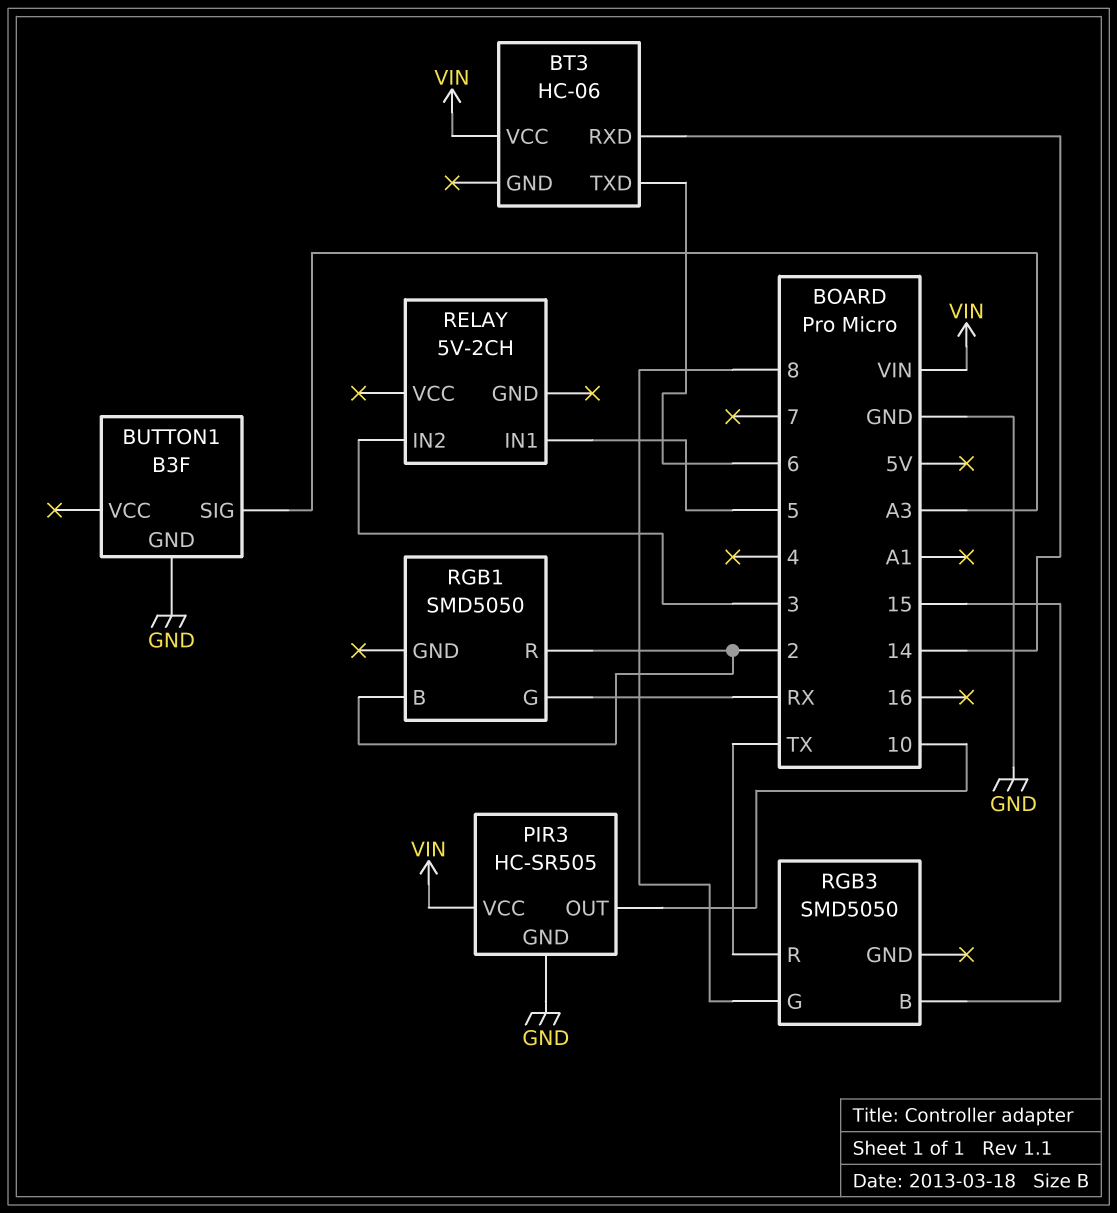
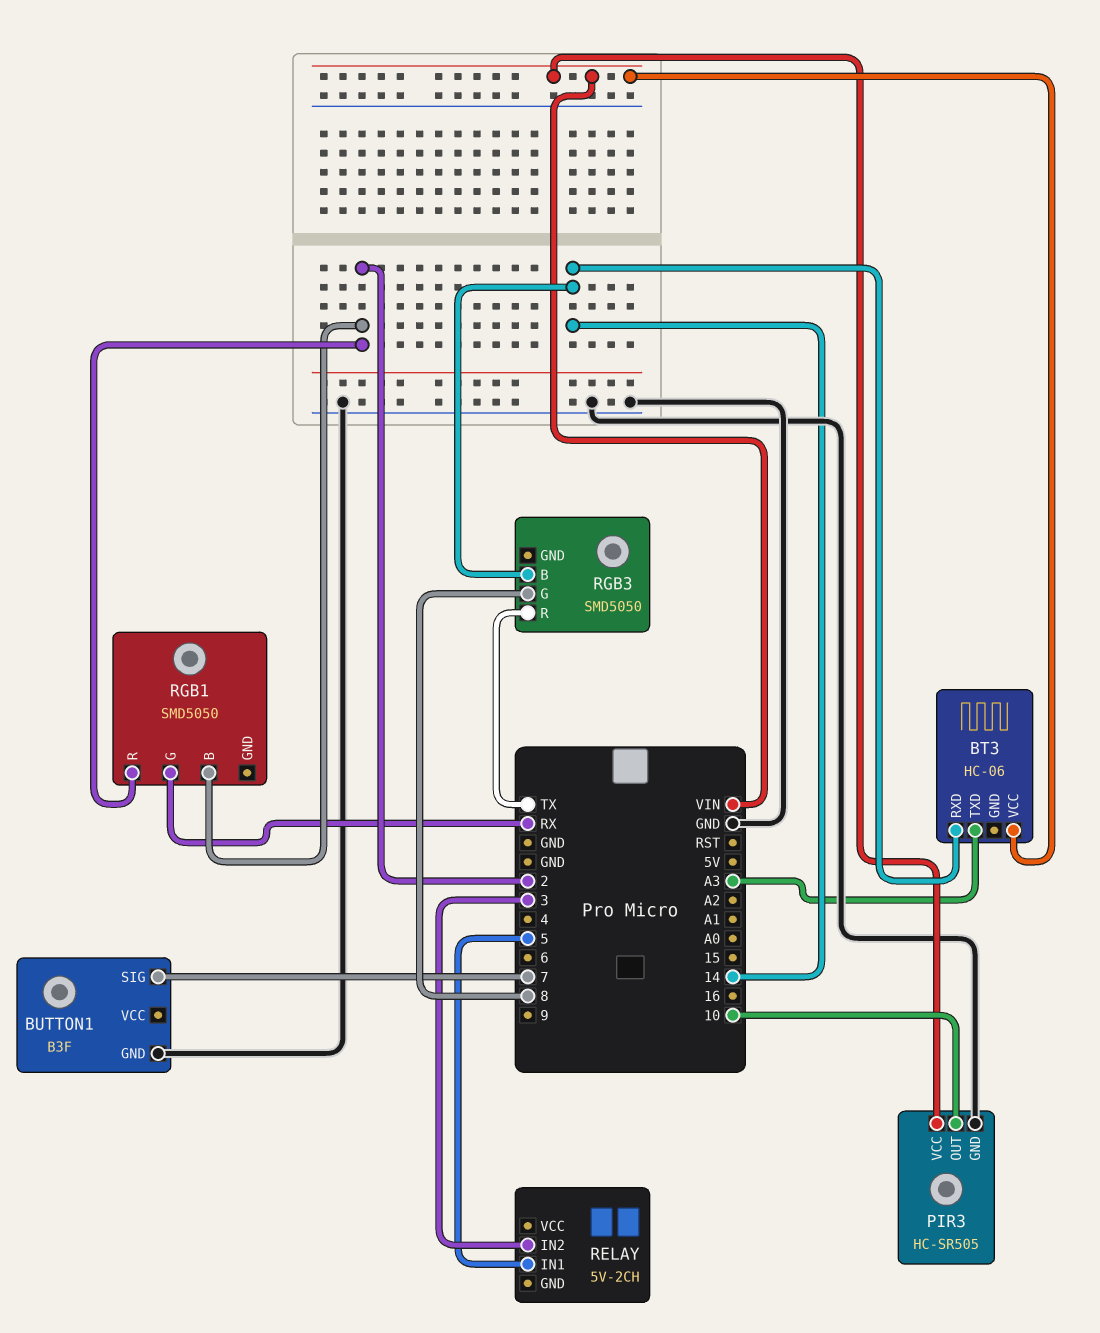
BT3 pin TXD: 6 -> A3
BUTTON1 pin SIG: A3 -> 7
RGB3 pin B: 15 -> 14

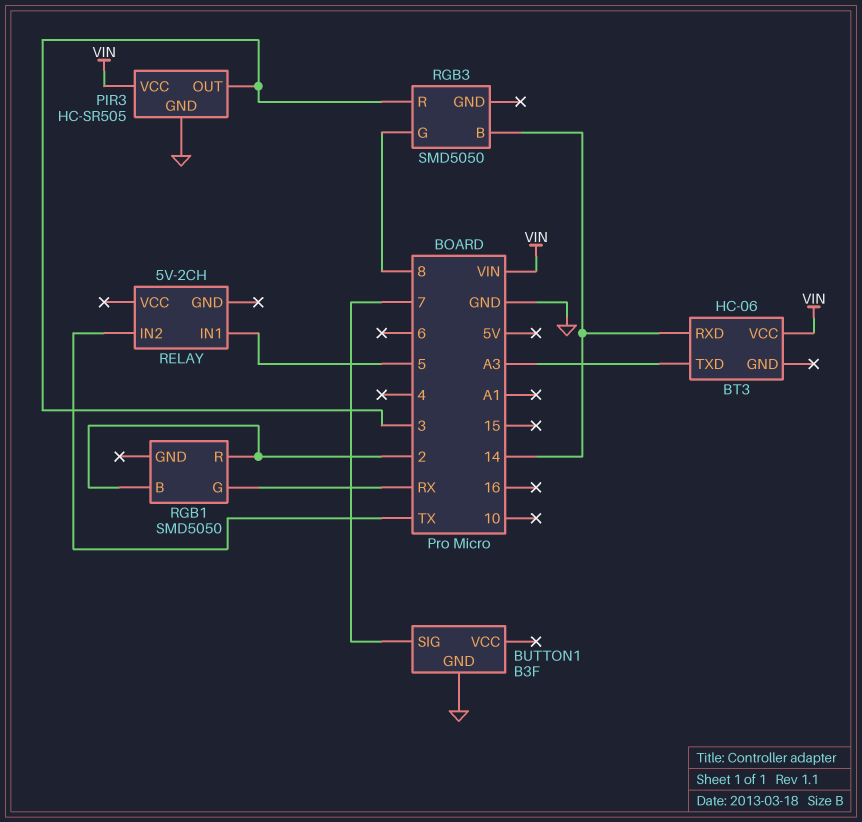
PIR3 pin OUT: 10 -> 3
RELAY pin IN2: 3 -> TX
RGB3 pin R: TX -> 3

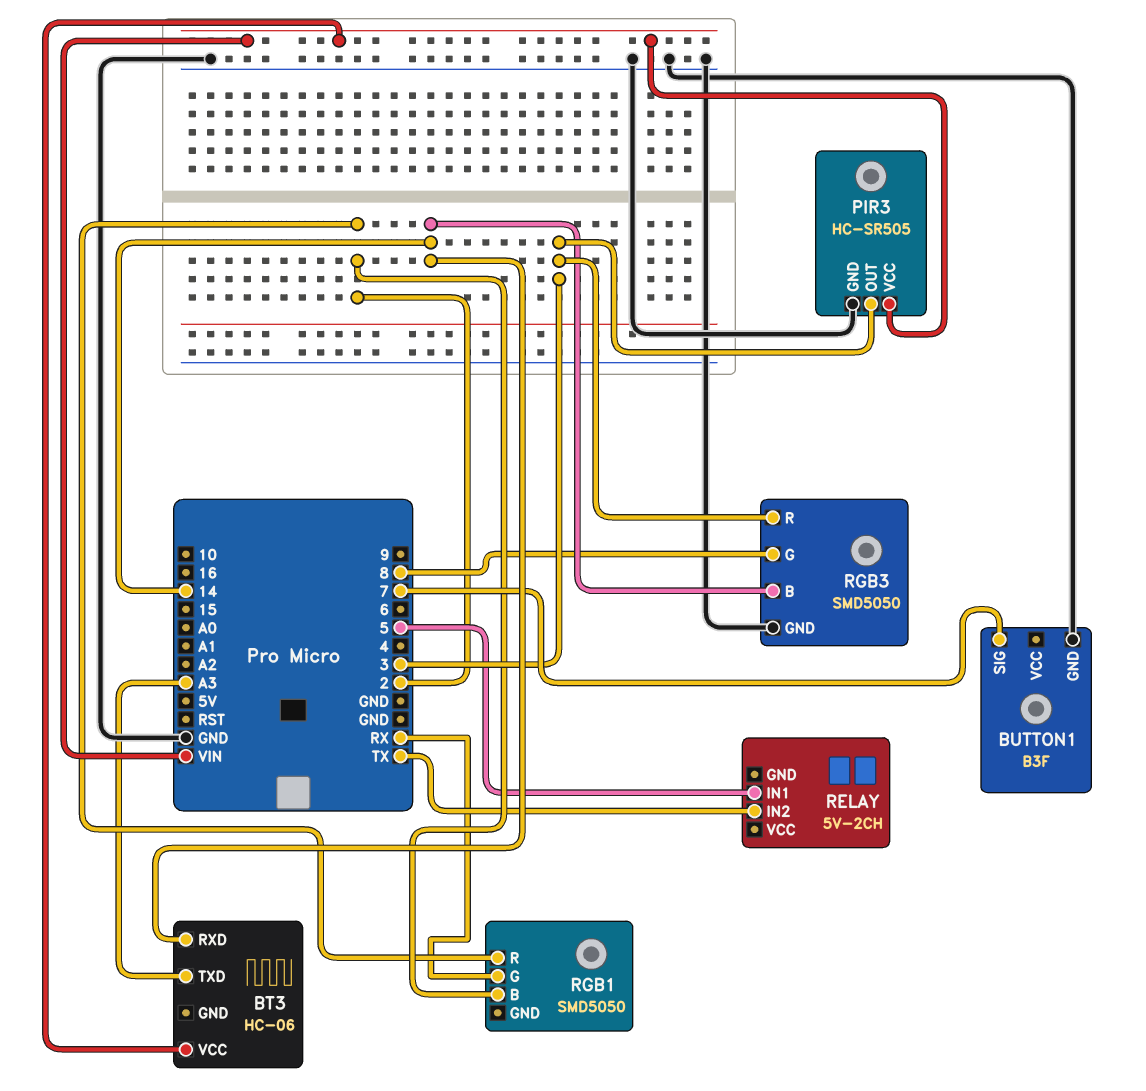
RGB3 pin GND: none -> GND

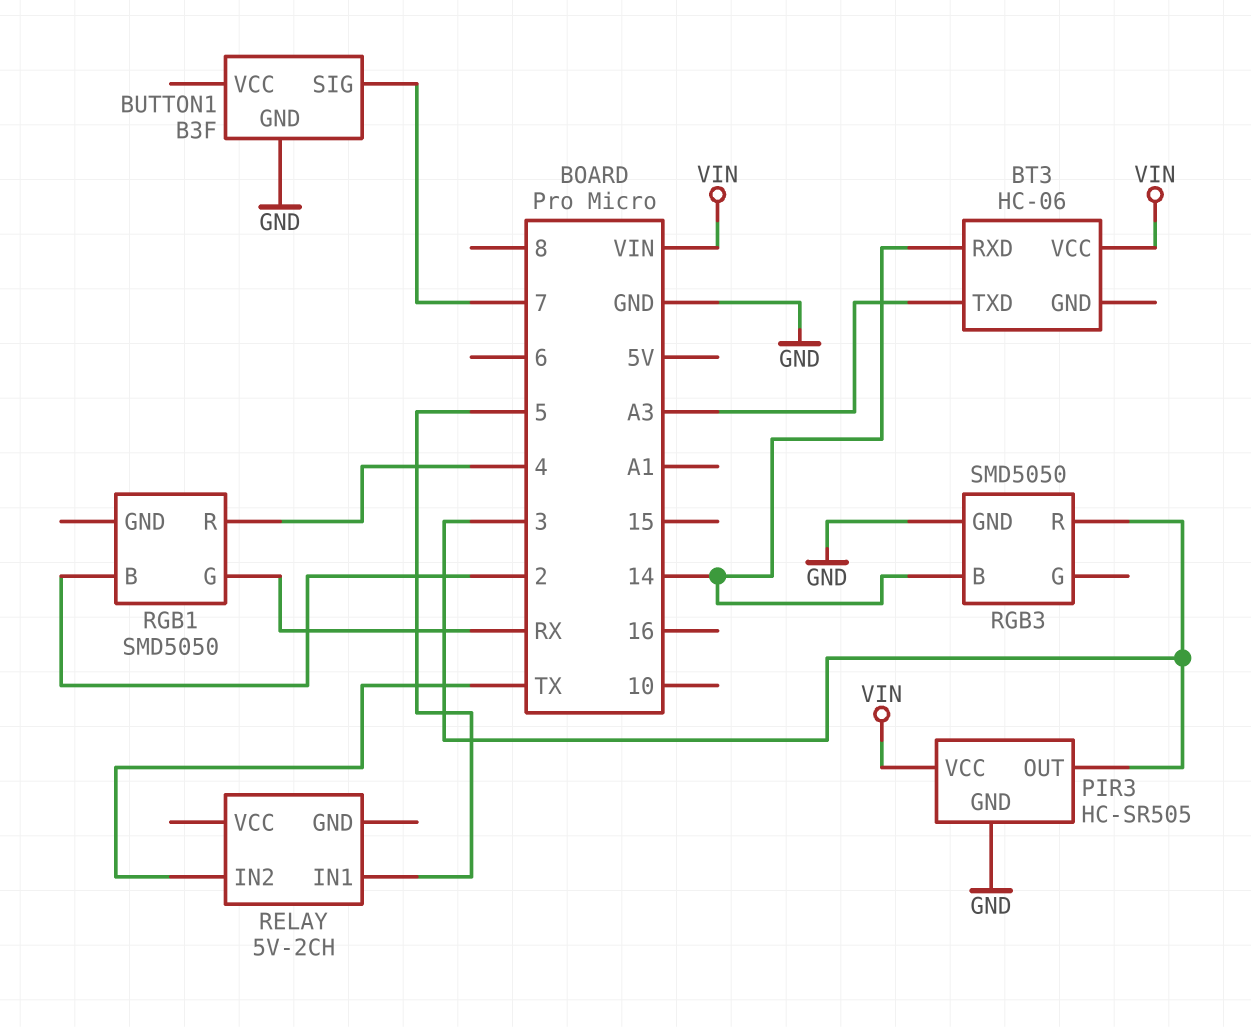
RGB1 pin R: 2 -> 4
RGB3 pin G: 8 -> none

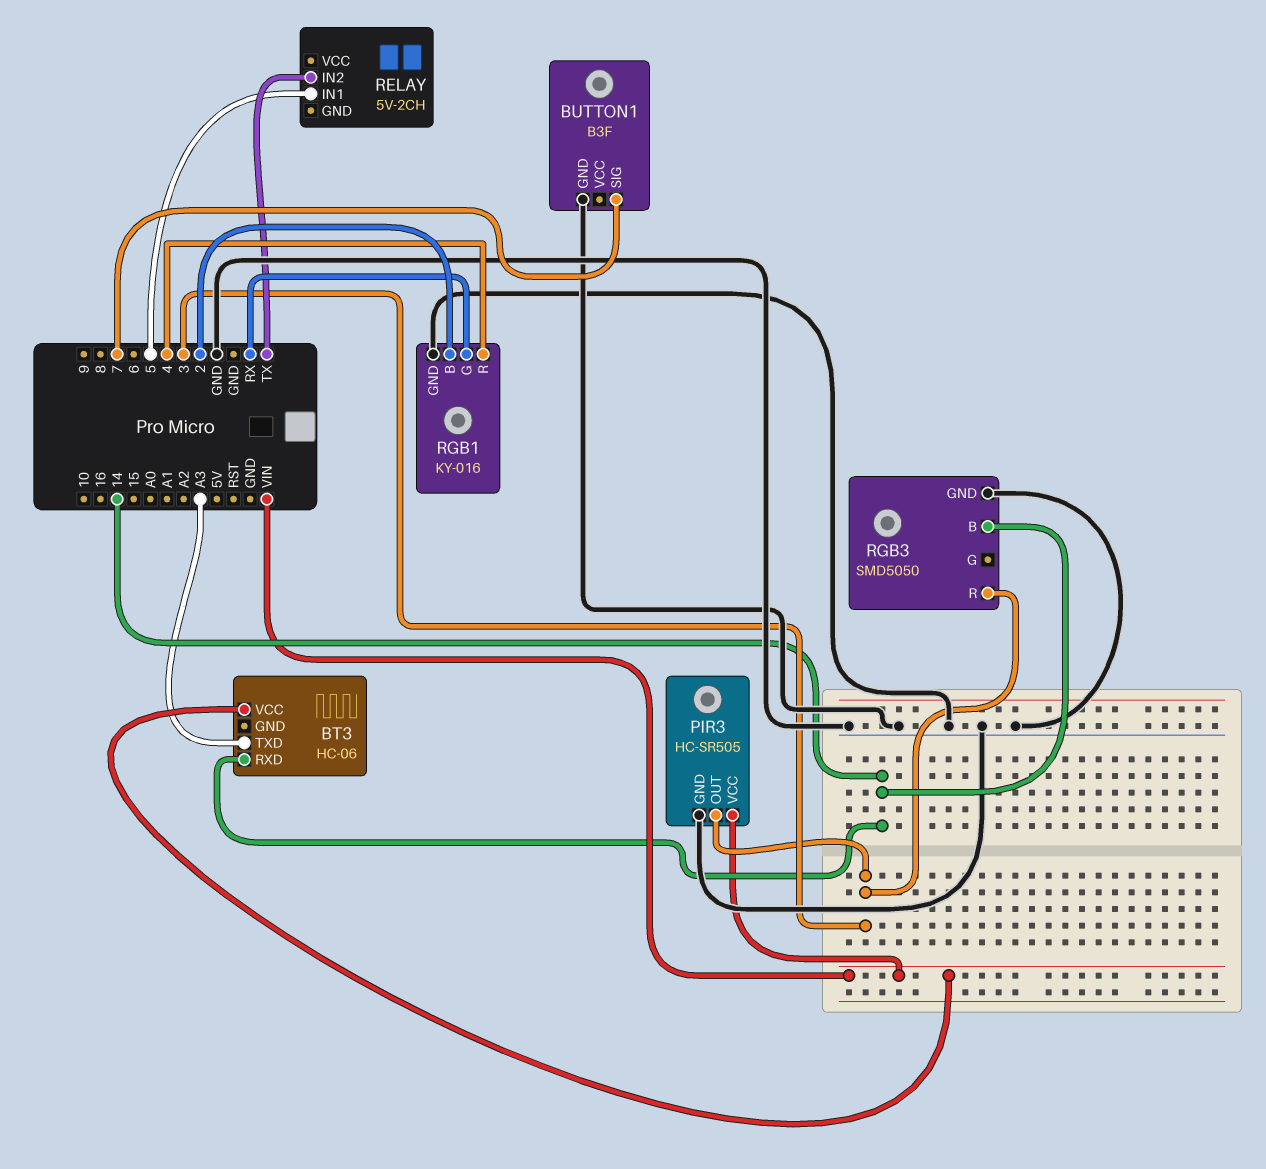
RGB1: SMD5050 -> KY-016
RGB1 pin GND: none -> GND

